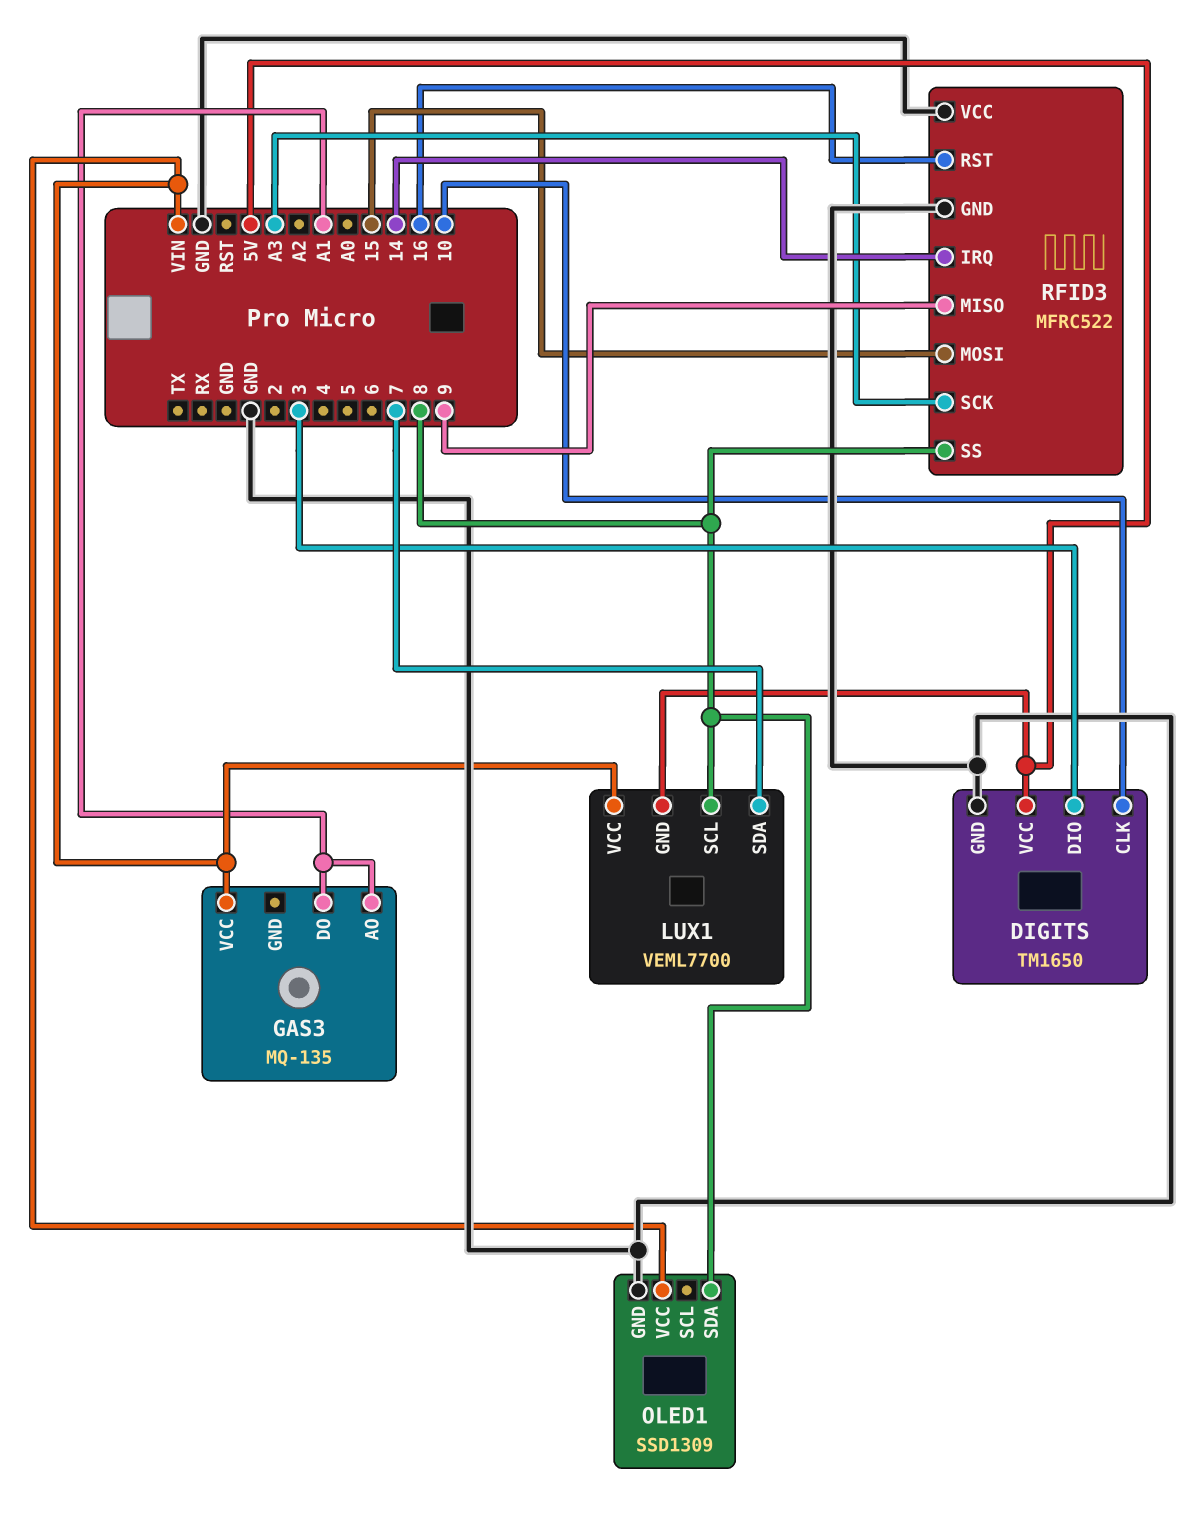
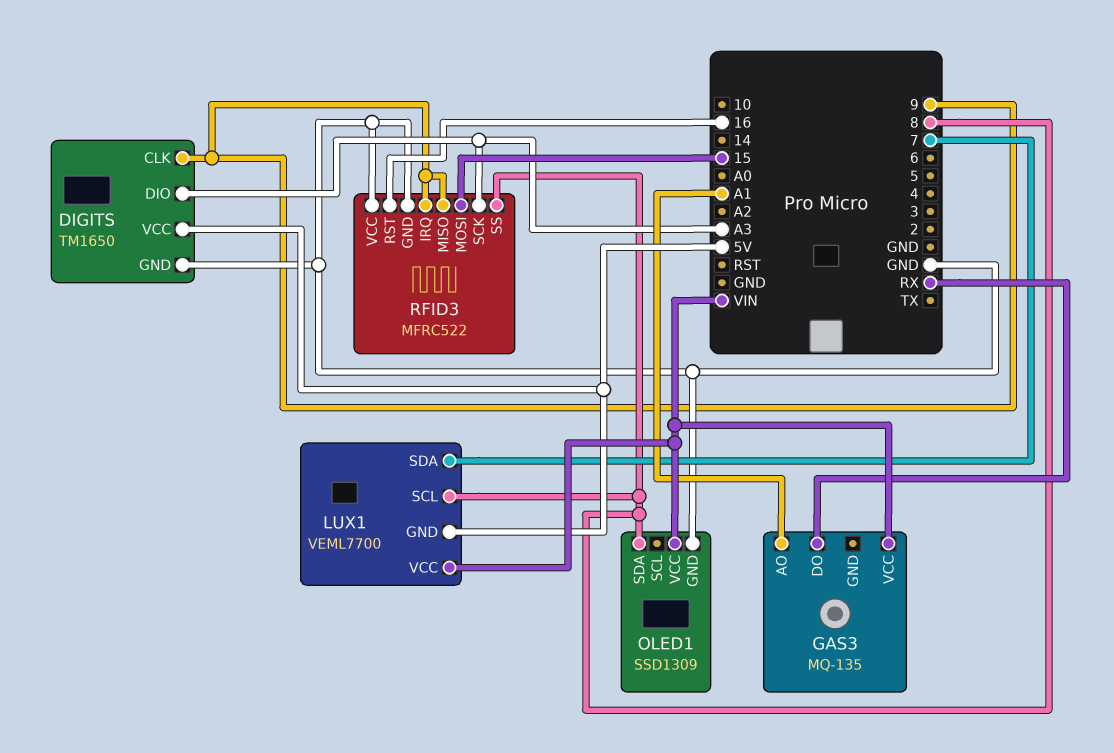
DIGITS pin CLK: 10 -> 9
DIGITS pin DIO: 3 -> A3
GAS3 pin DO: A1 -> RX
RFID3 pin IRQ: 14 -> 9

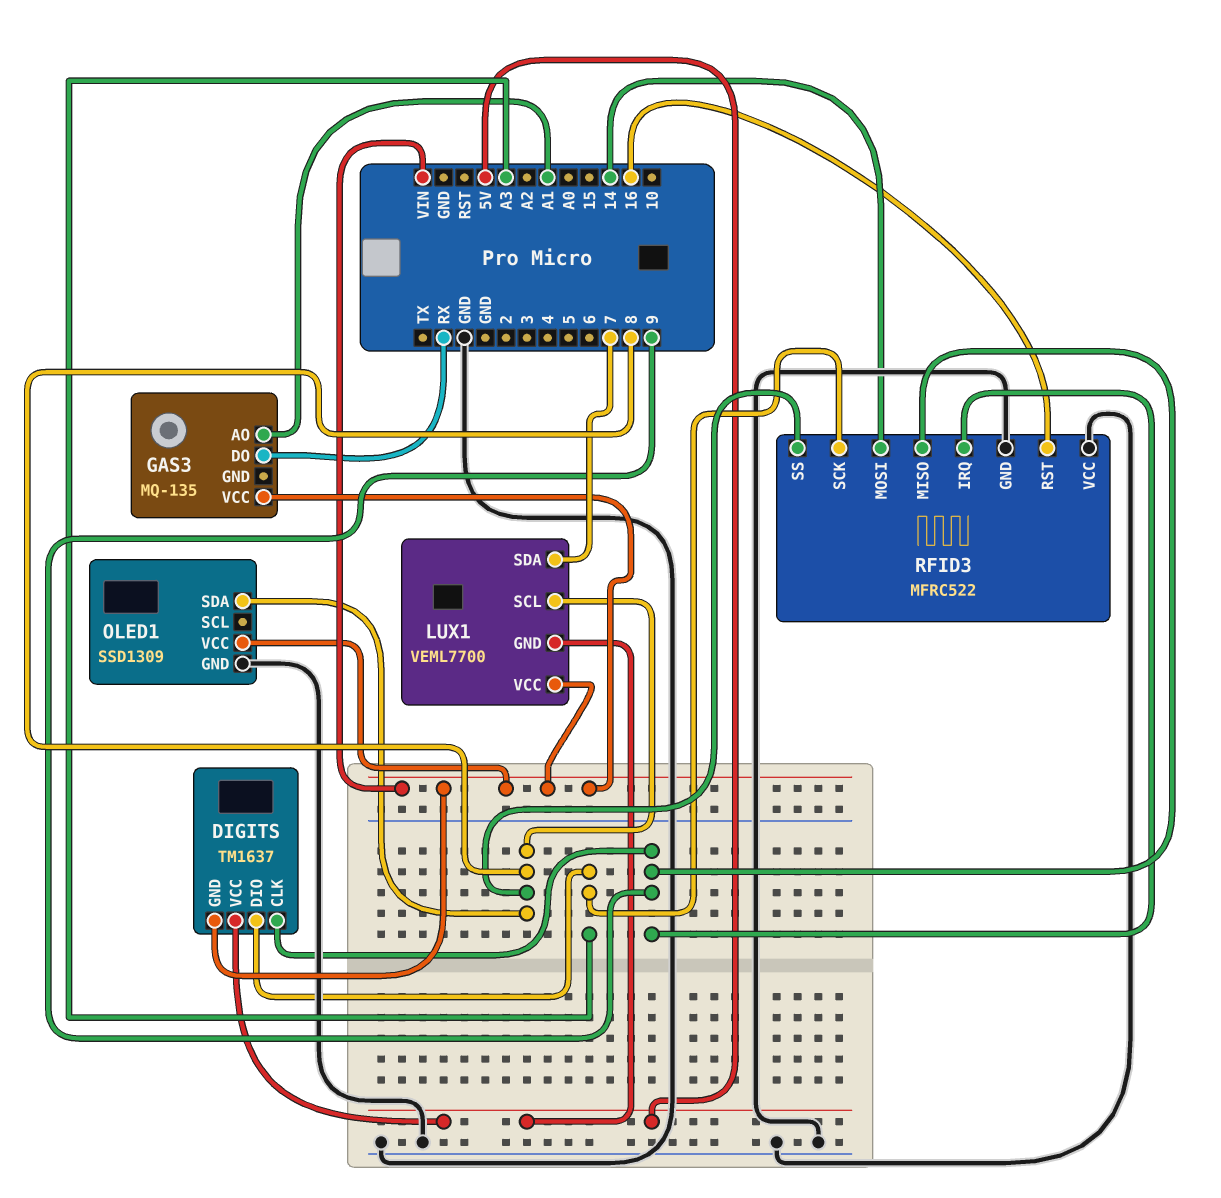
DIGITS: TM1650 -> TM1637
DIGITS pin GND: GND -> VIN
RFID3 pin MOSI: 15 -> 14

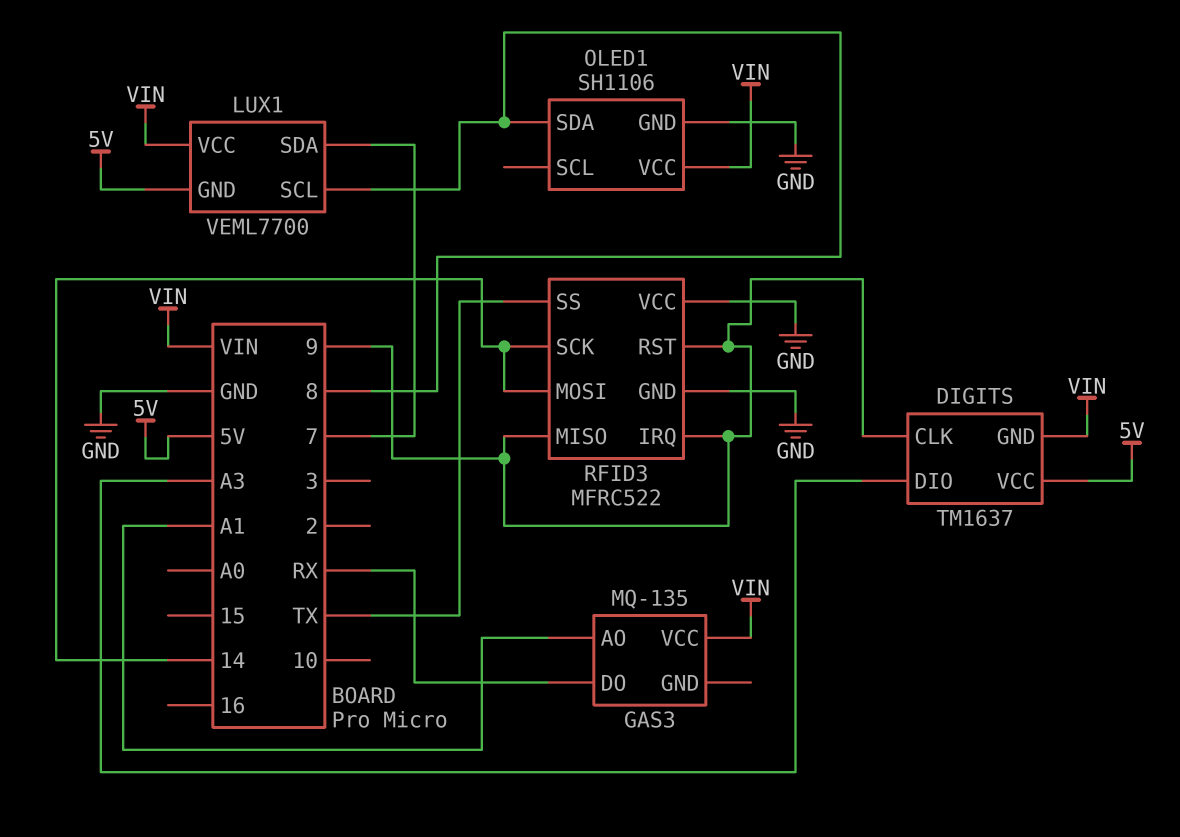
OLED1: SSD1309 -> SH1106
RFID3 pin RST: 16 -> 9
RFID3 pin SCK: A3 -> 14
RFID3 pin SS: 8 -> TX

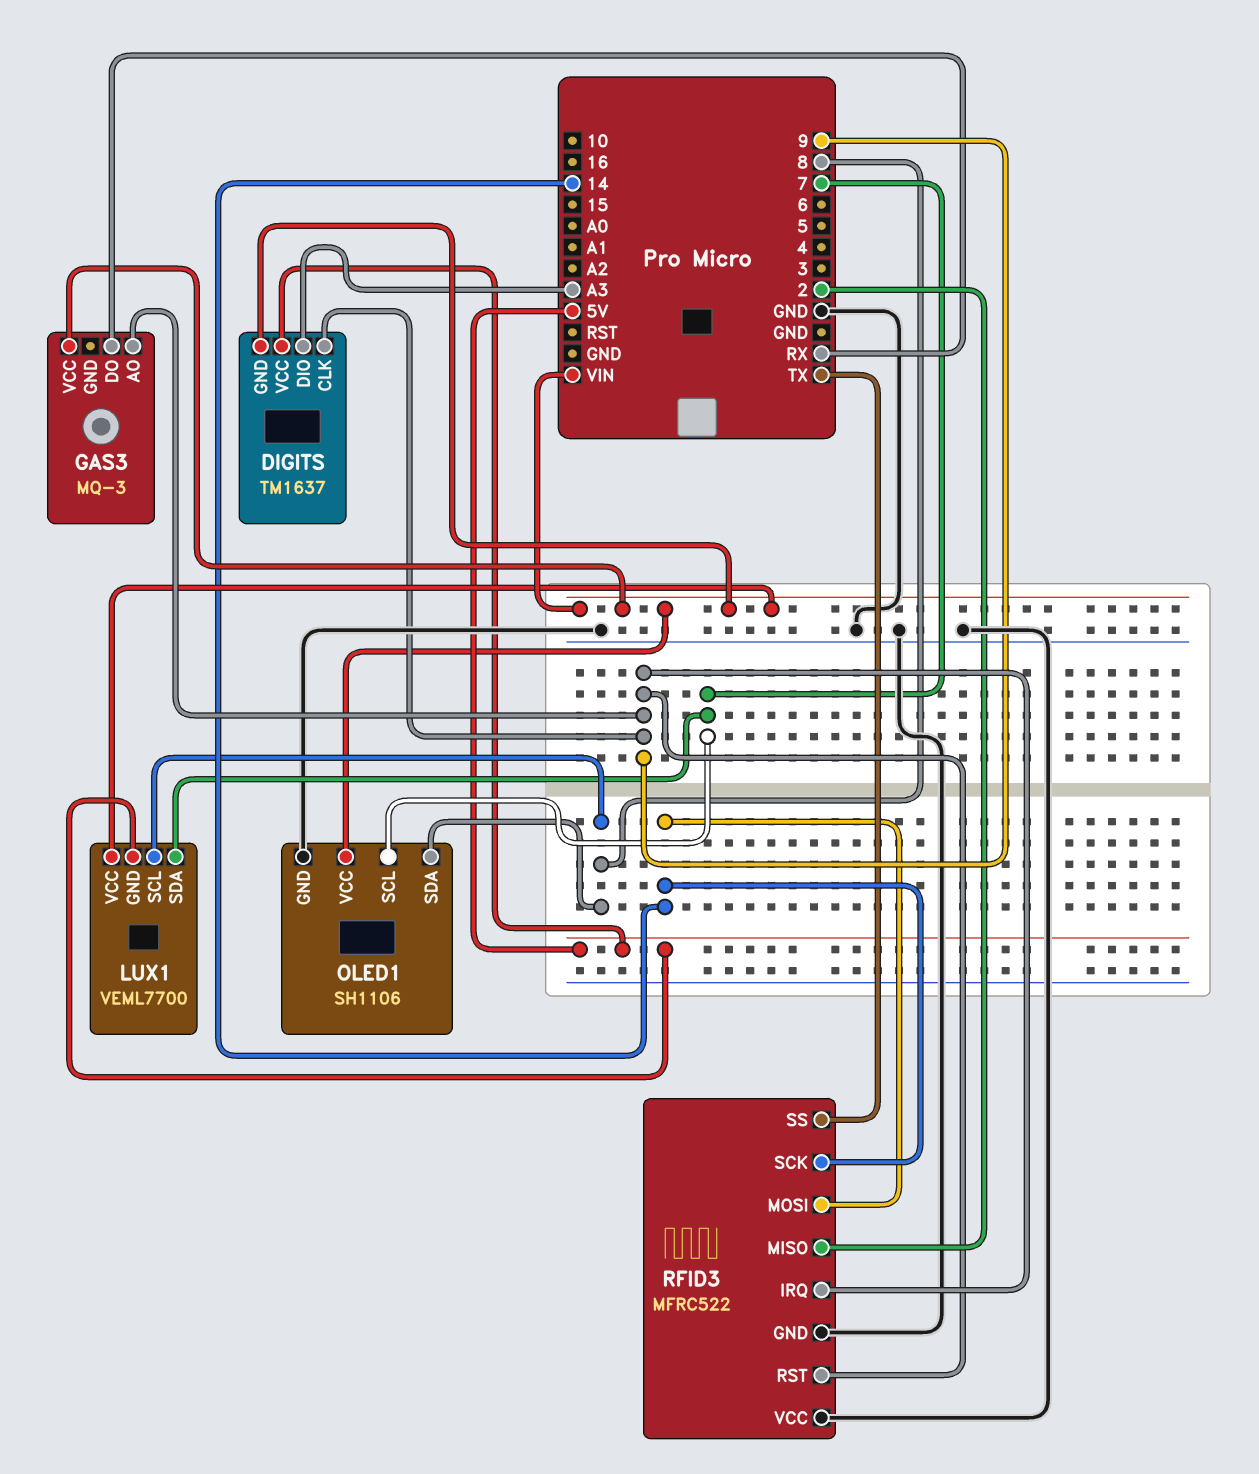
GAS3: MQ-135 -> MQ-3
GAS3 pin AO: A1 -> 9
OLED1 pin SCL: none -> 7
RFID3 pin MISO: 9 -> 2

